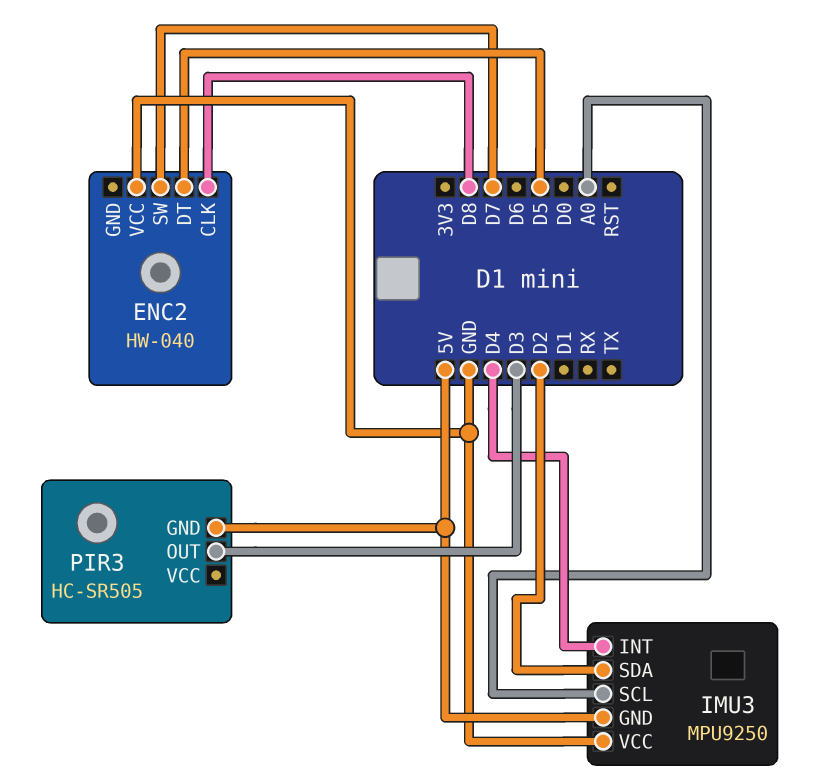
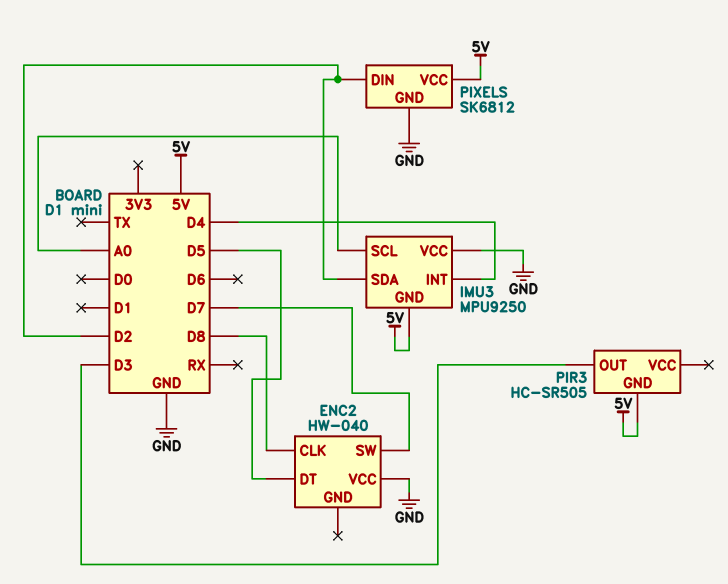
PIXELS: none -> SK6812
PIXELS pin DIN: none -> D2
PIXELS pin GND: none -> GND
PIXELS pin VCC: none -> 5V

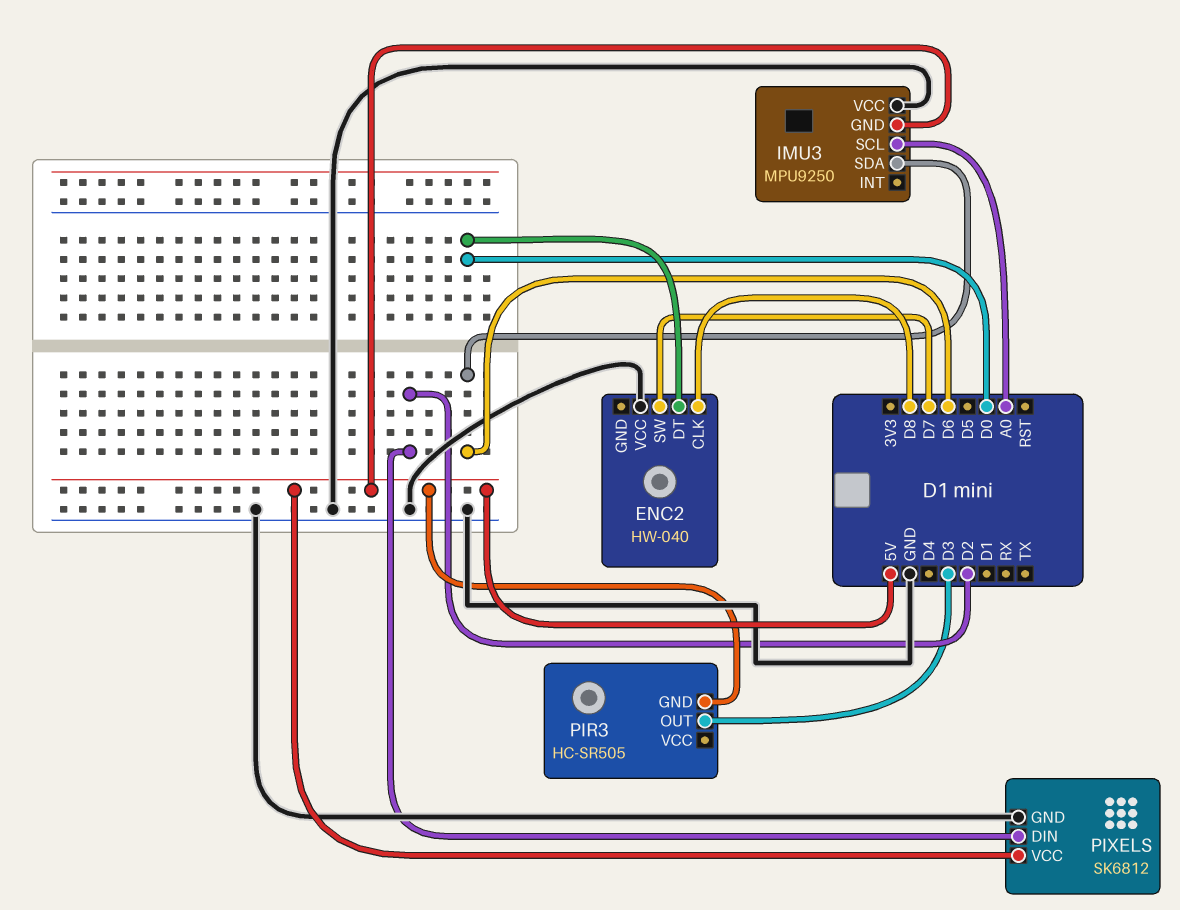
ENC2 pin DT: D5 -> D0
IMU3 pin INT: D4 -> none
IMU3 pin SDA: D2 -> D6

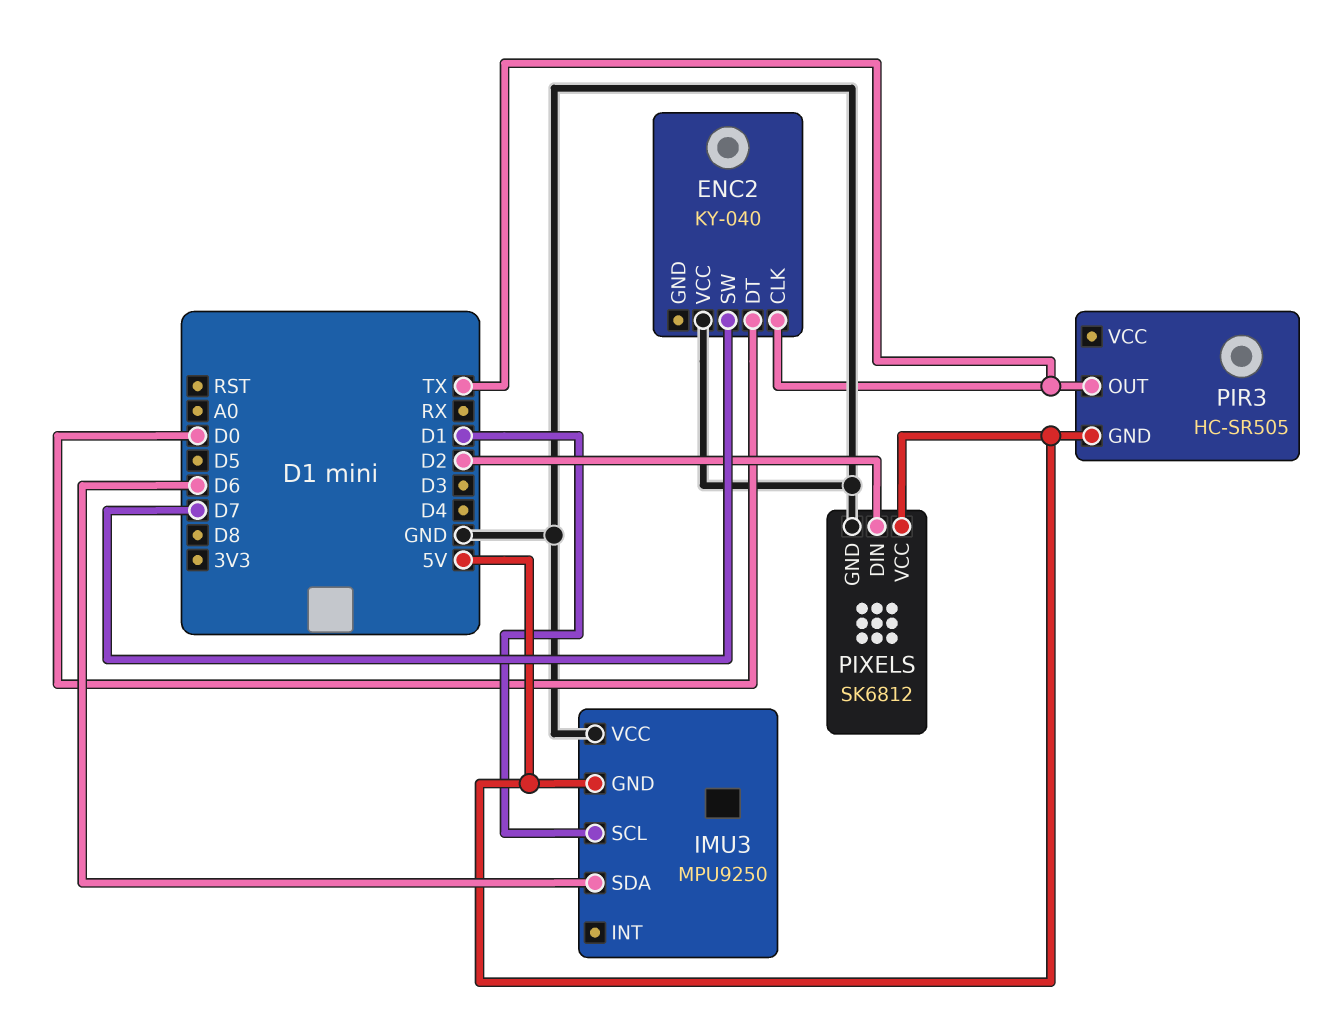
ENC2: HW-040 -> KY-040
ENC2 pin CLK: D8 -> TX
IMU3 pin SCL: A0 -> D1
PIR3 pin OUT: D3 -> TX

